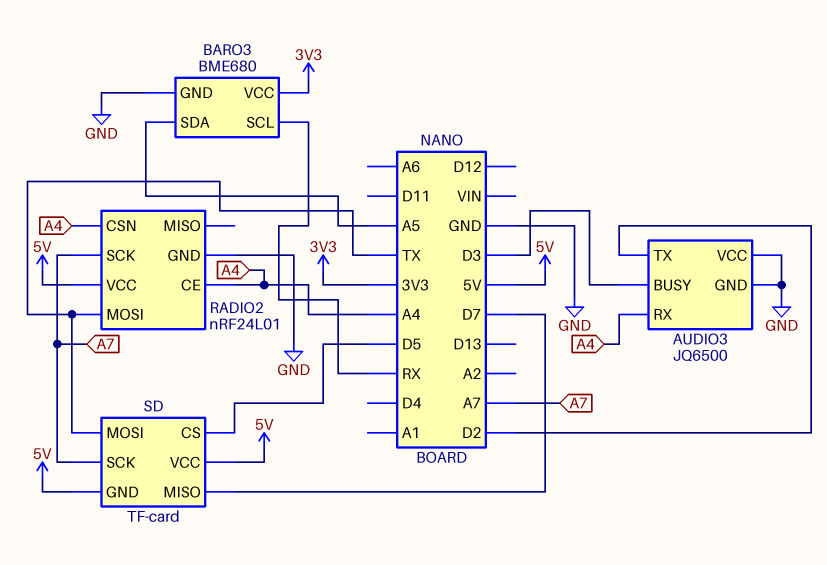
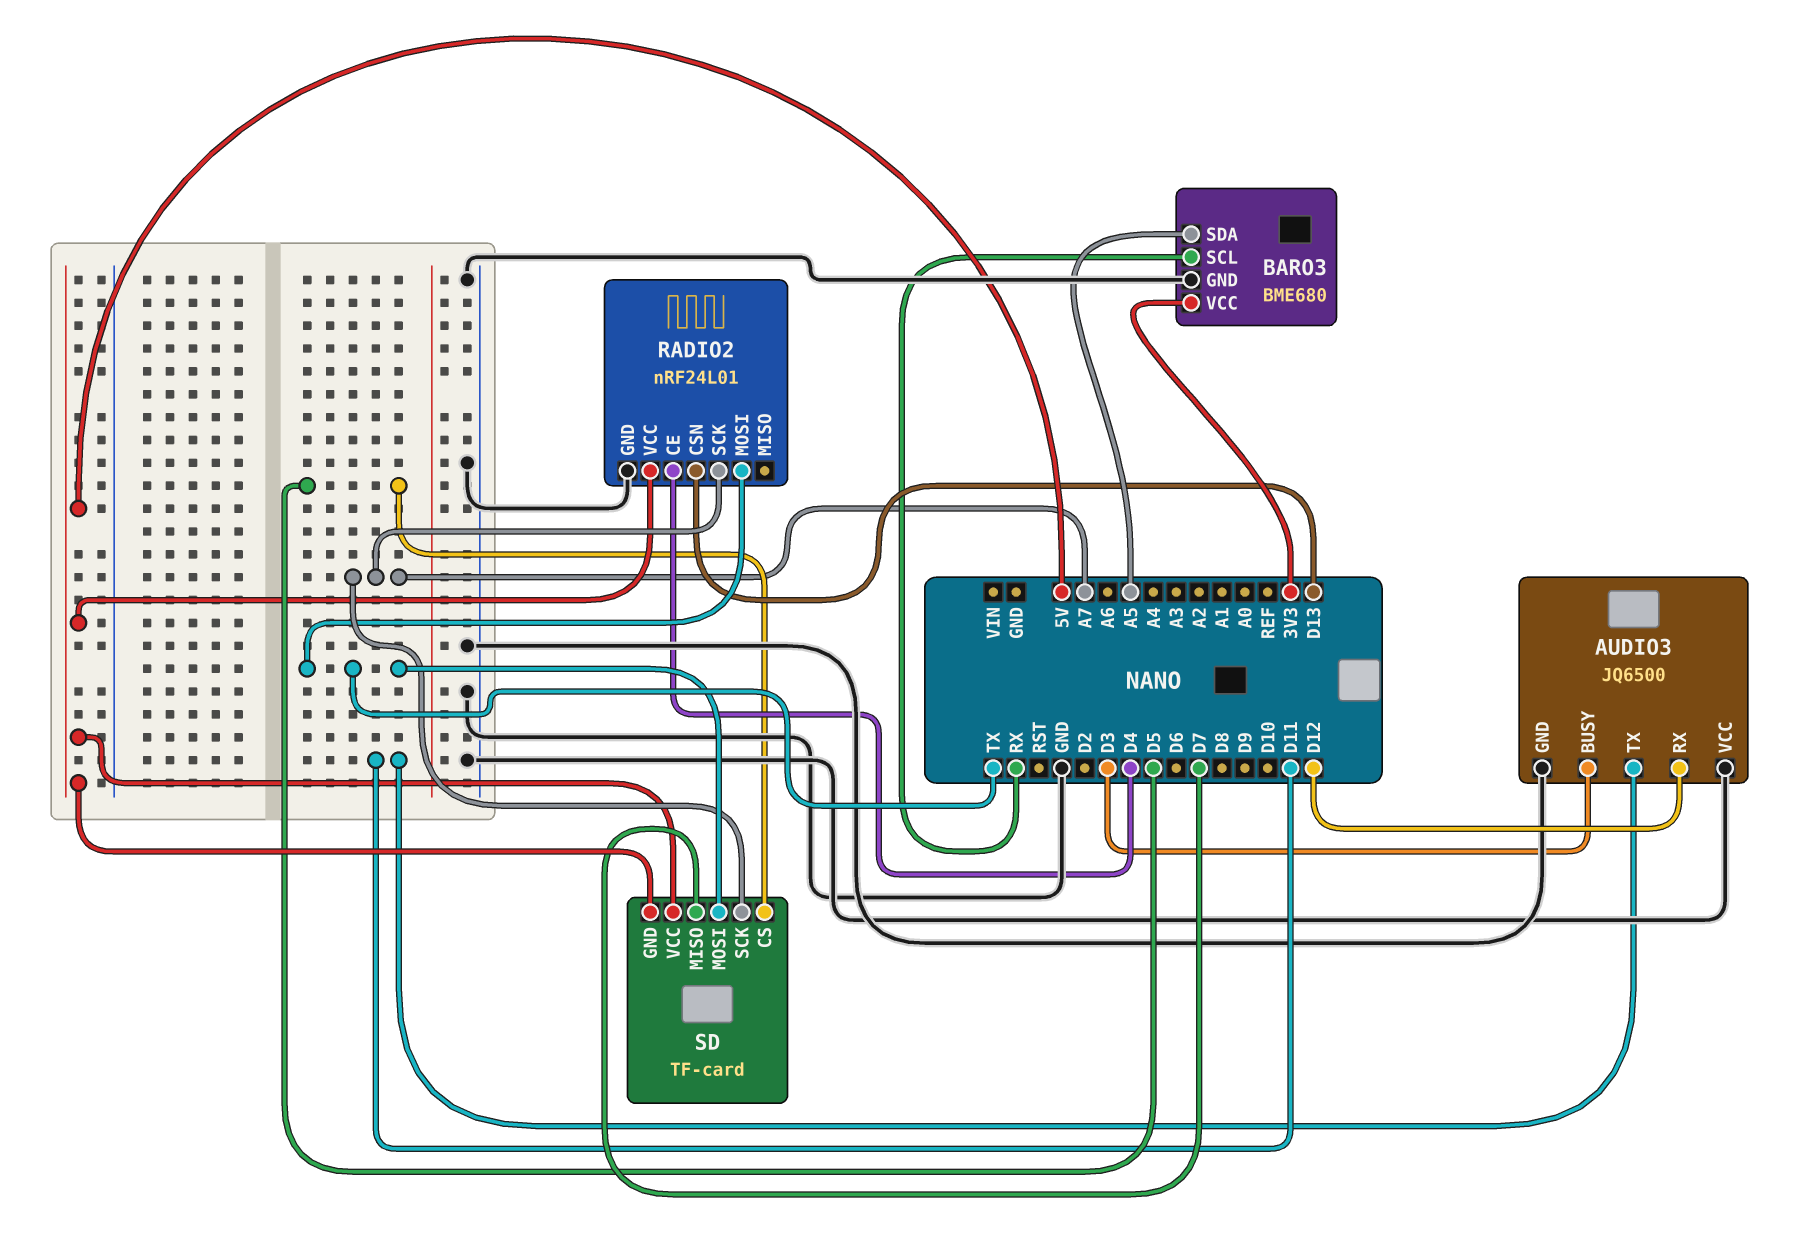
AUDIO3 pin RX: A4 -> D12
AUDIO3 pin TX: D2 -> D11
RADIO2 pin CE: A4 -> D4
RADIO2 pin CSN: A4 -> D13

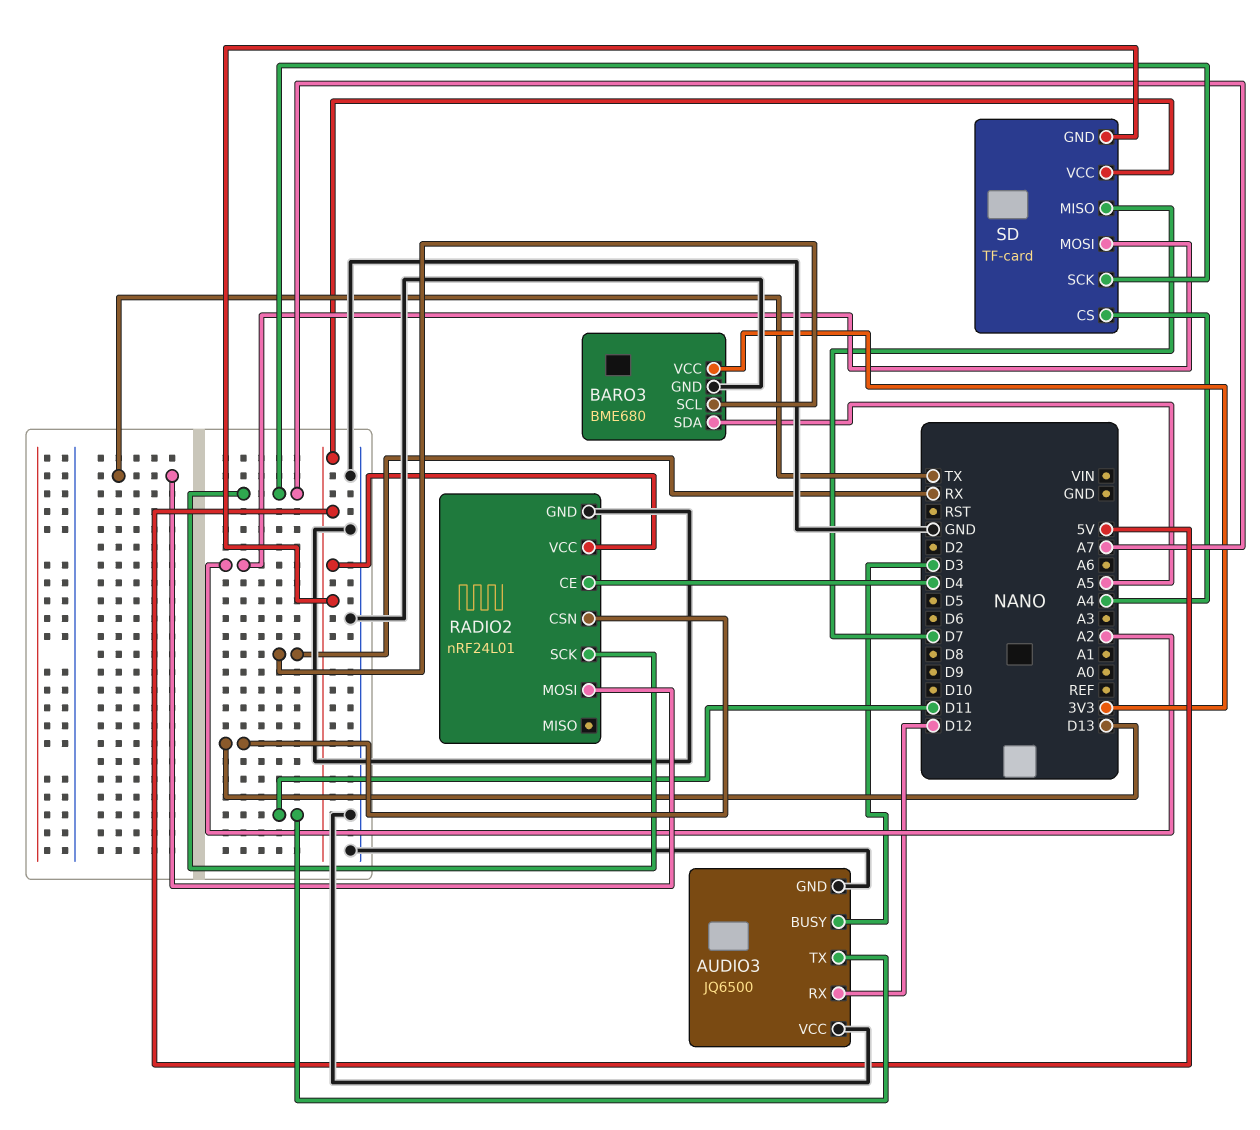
SD pin CS: D5 -> A4
SD pin MOSI: TX -> A2

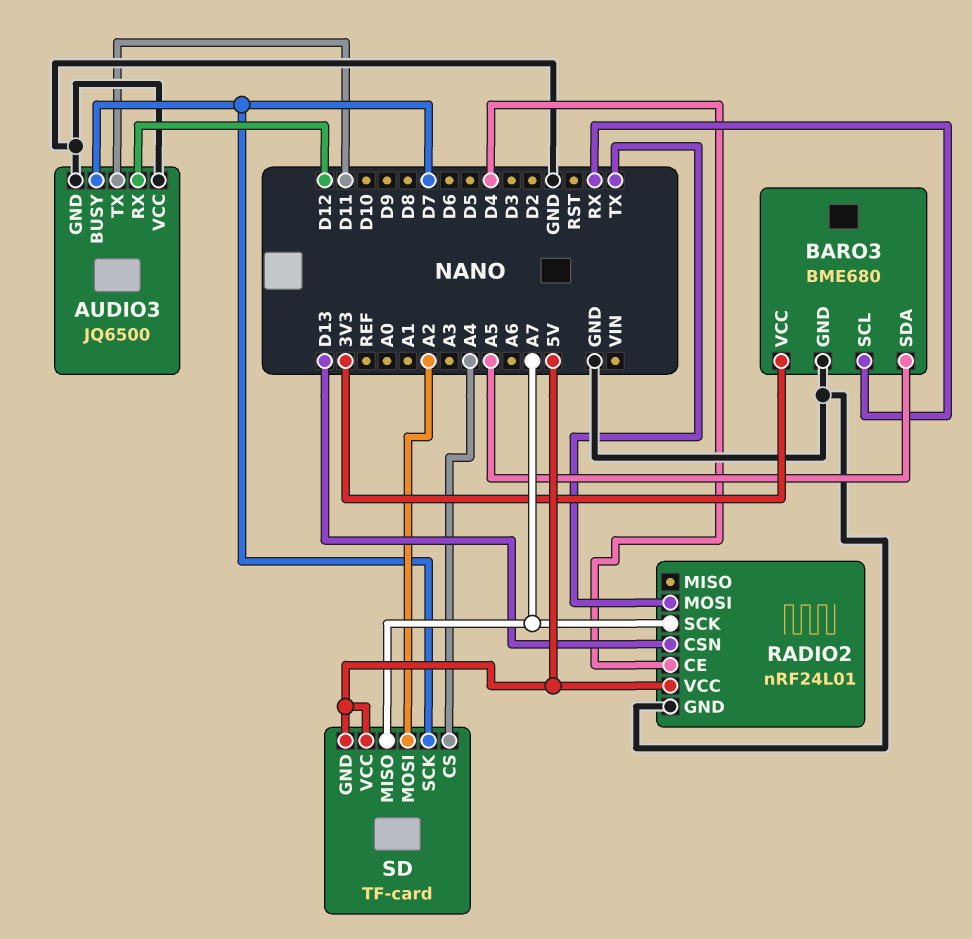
AUDIO3 pin BUSY: D3 -> D7
SD pin MISO: D7 -> A7
SD pin SCK: A7 -> D7

